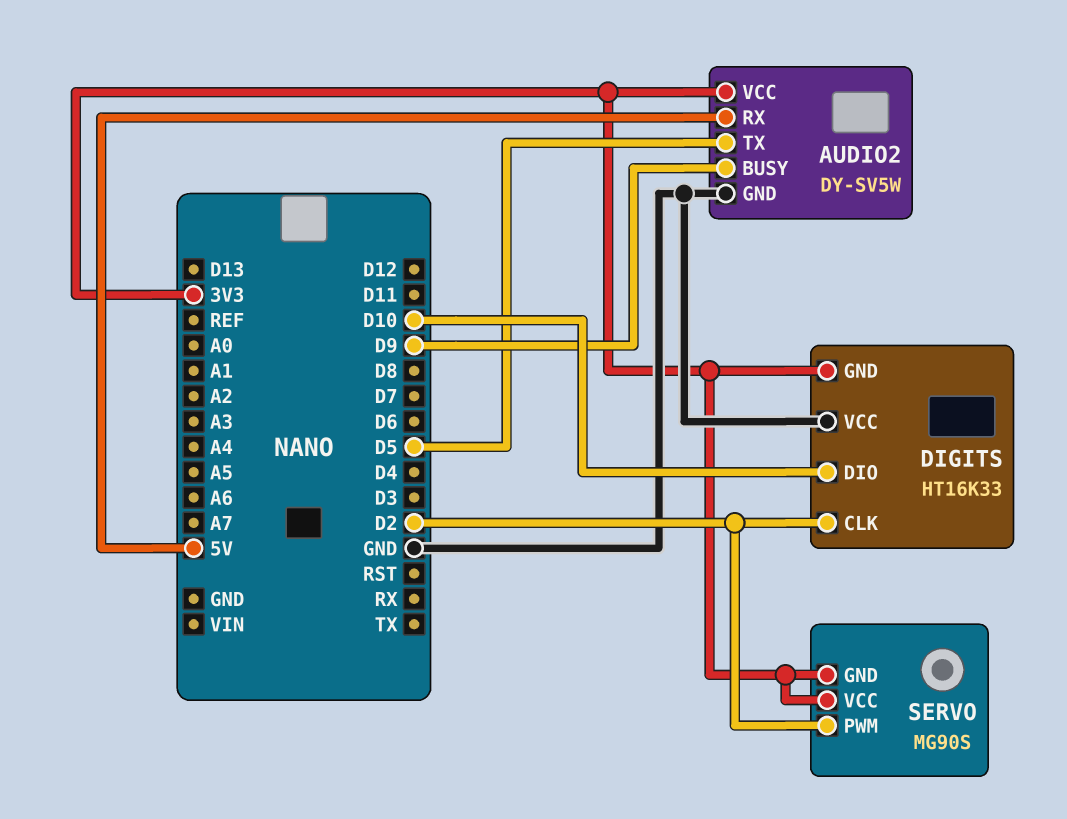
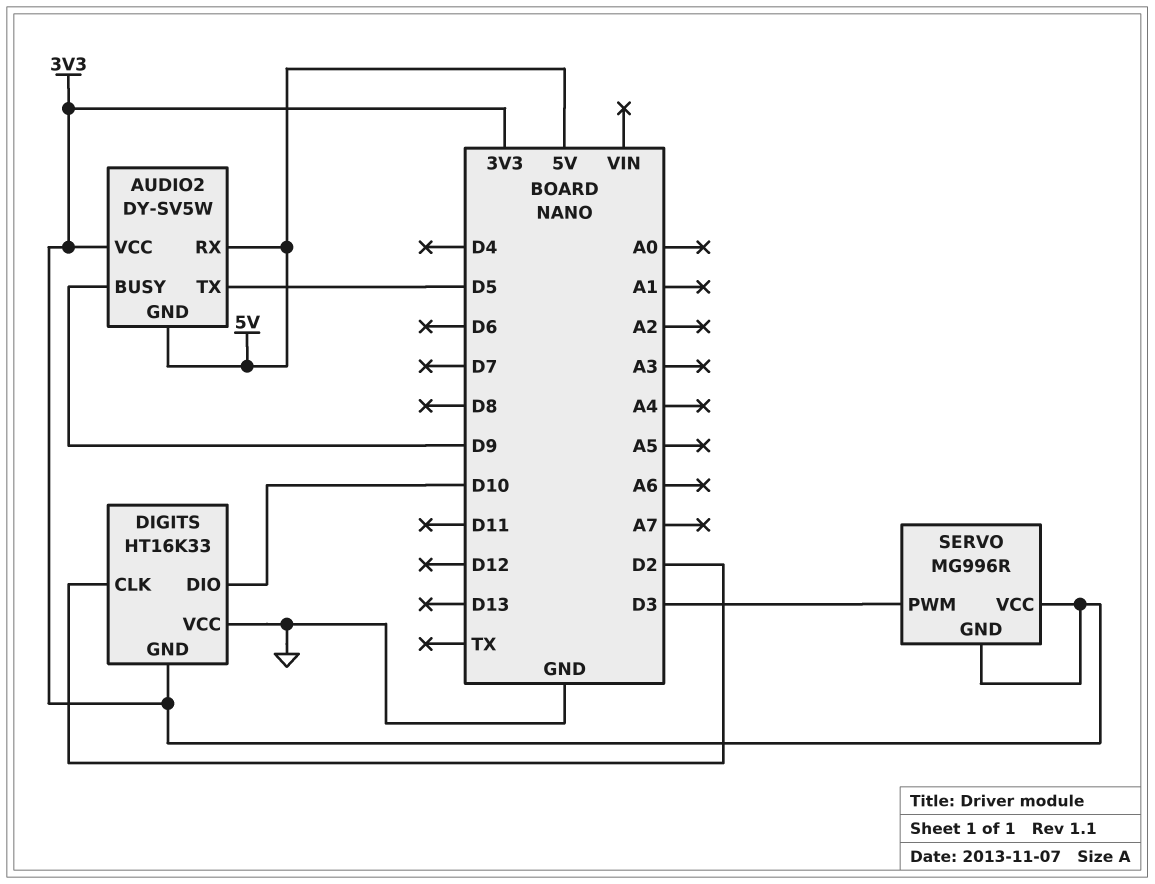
AUDIO2 pin GND: GND -> 5V
SERVO: MG90S -> MG996R
SERVO pin PWM: D2 -> D3

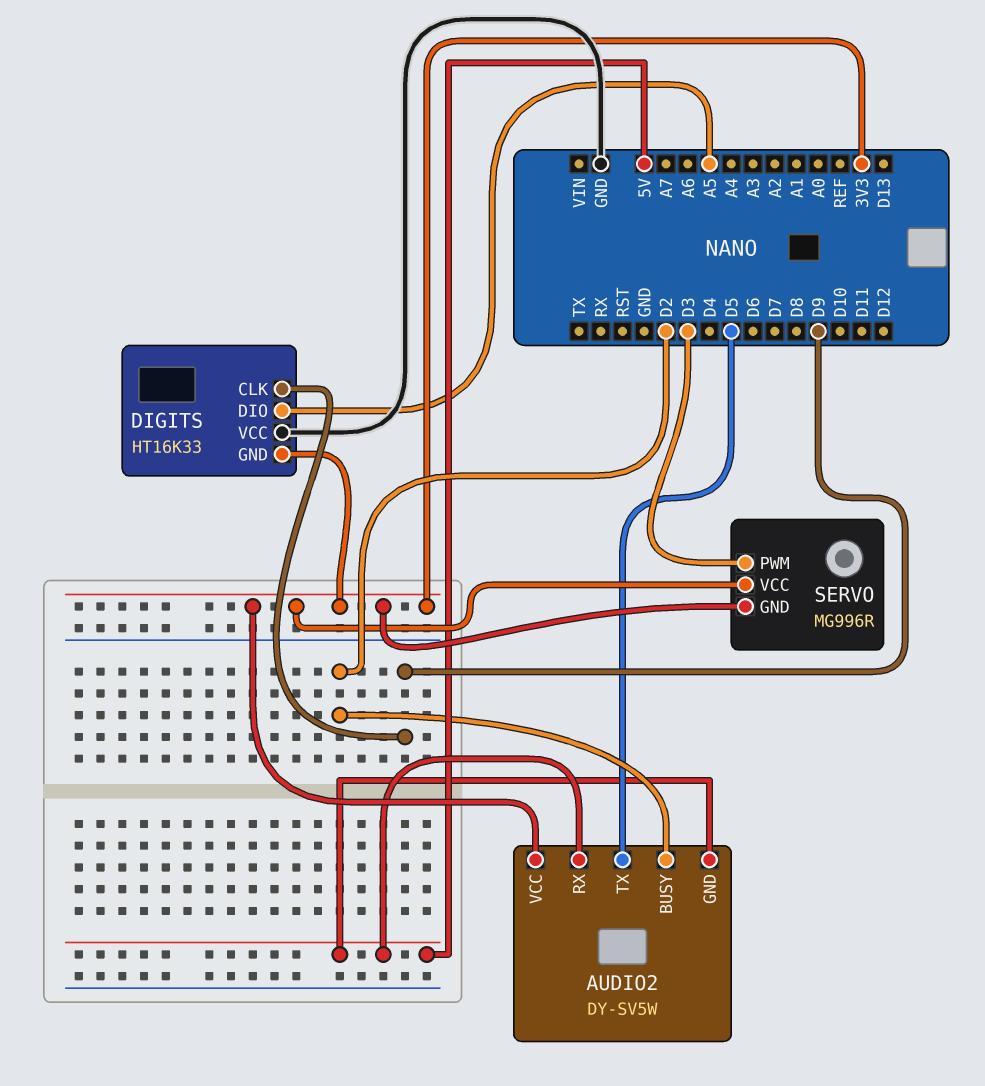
AUDIO2 pin BUSY: D9 -> D2
DIGITS pin CLK: D2 -> D9
DIGITS pin DIO: D10 -> A5

